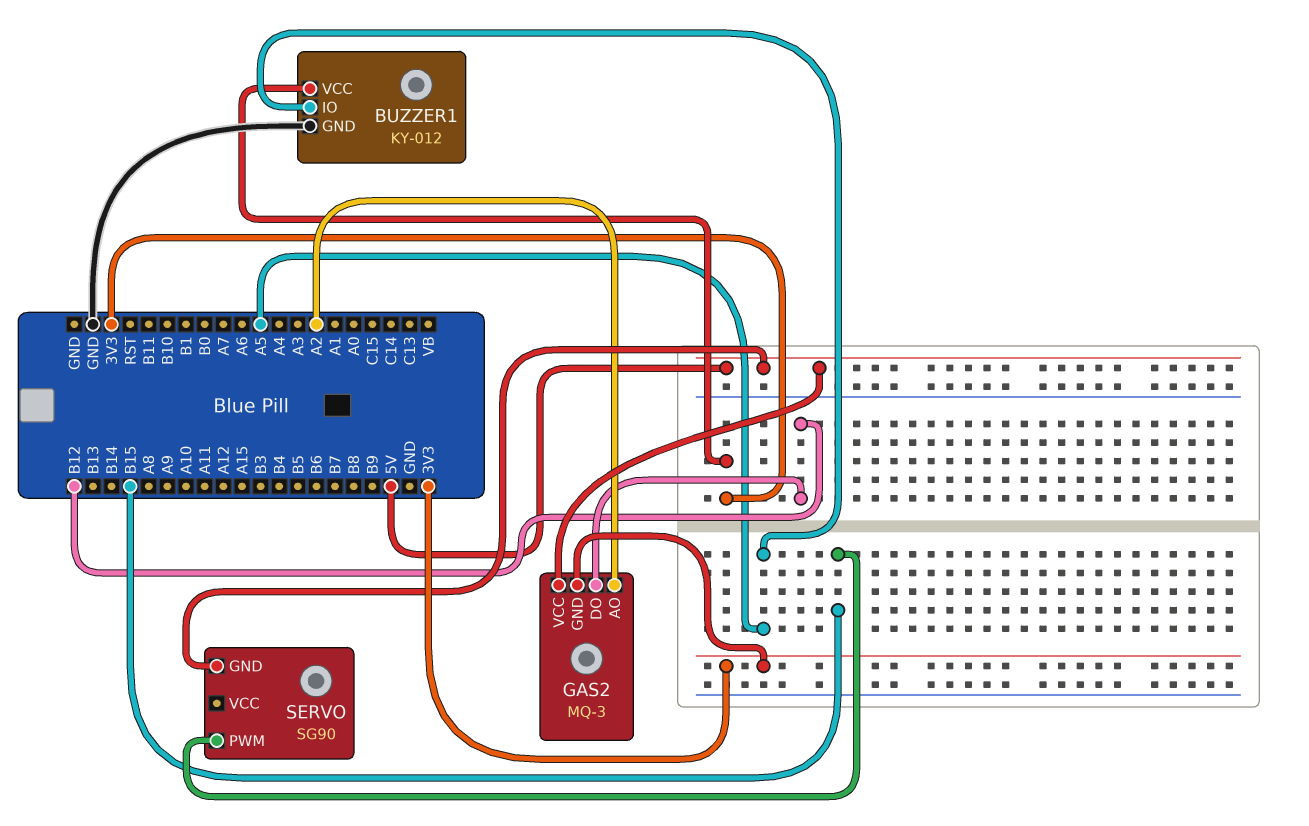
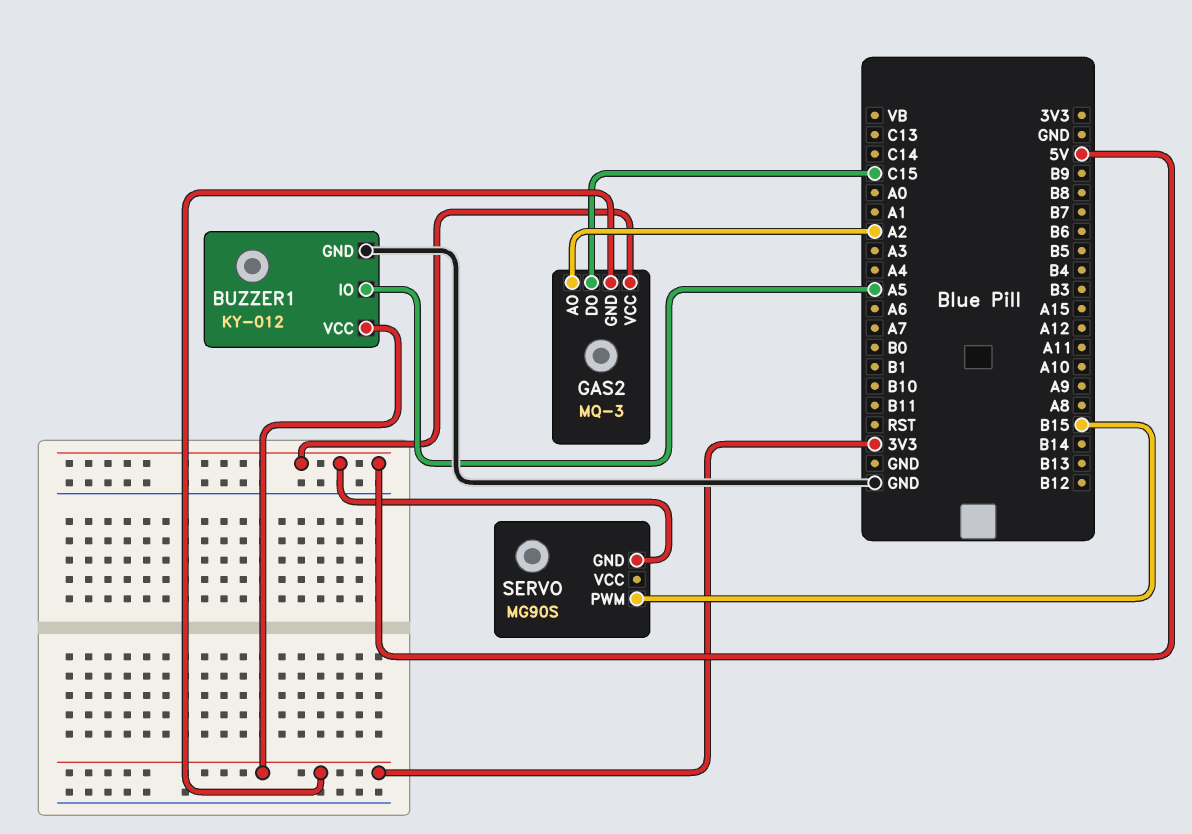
GAS2 pin DO: B12 -> C15
SERVO: SG90 -> MG90S

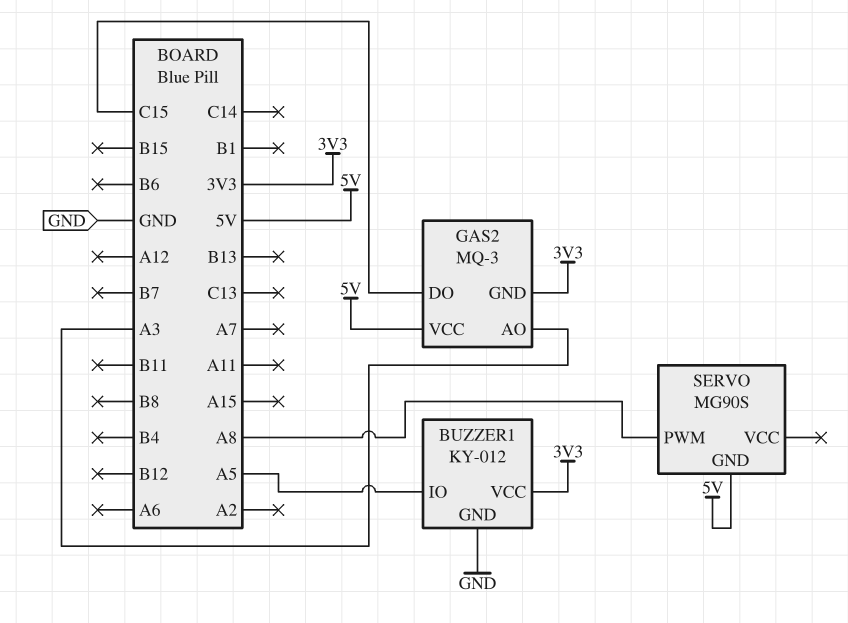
GAS2 pin AO: A2 -> A3
SERVO pin PWM: B15 -> A8

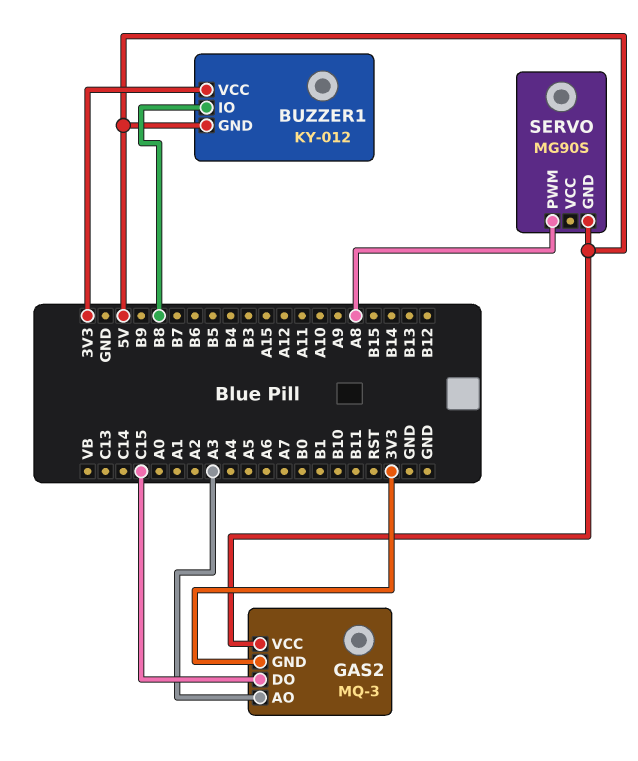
BUZZER1 pin GND: GND -> 5V
BUZZER1 pin IO: A5 -> B8

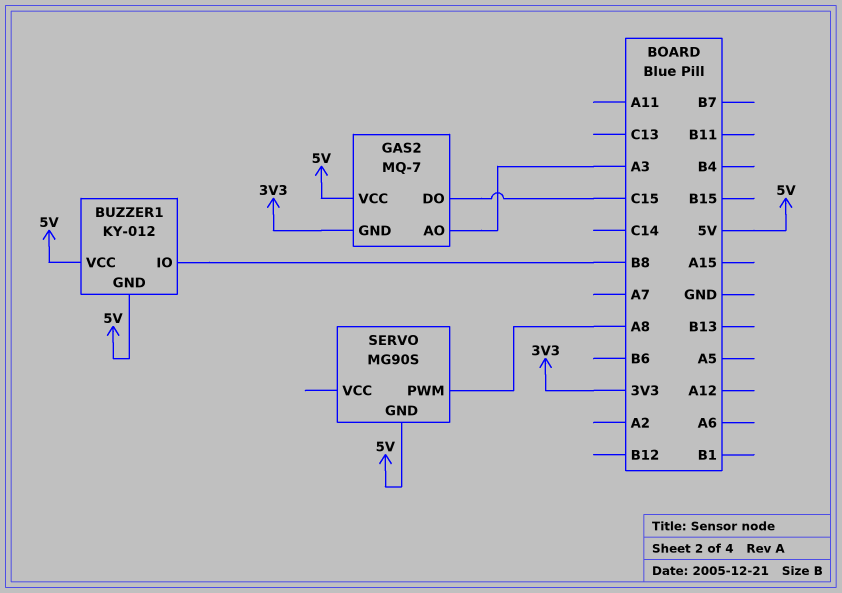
BUZZER1 pin VCC: 3V3 -> 5V
GAS2: MQ-3 -> MQ-7

